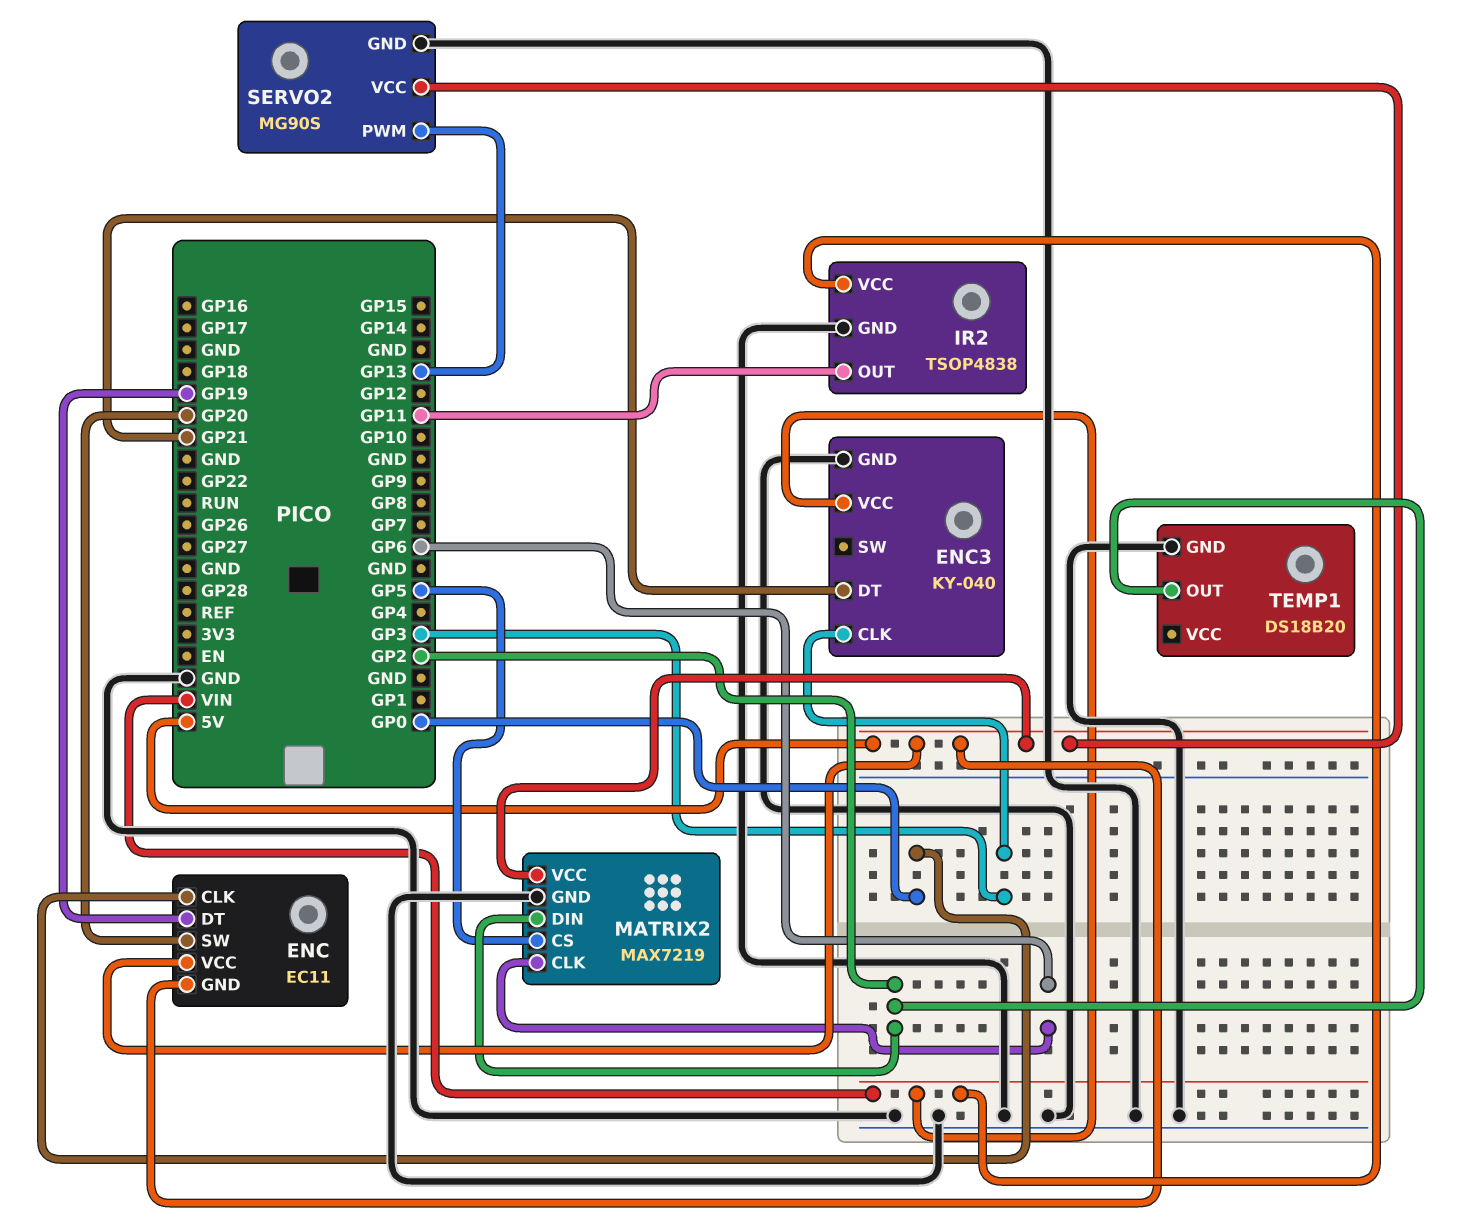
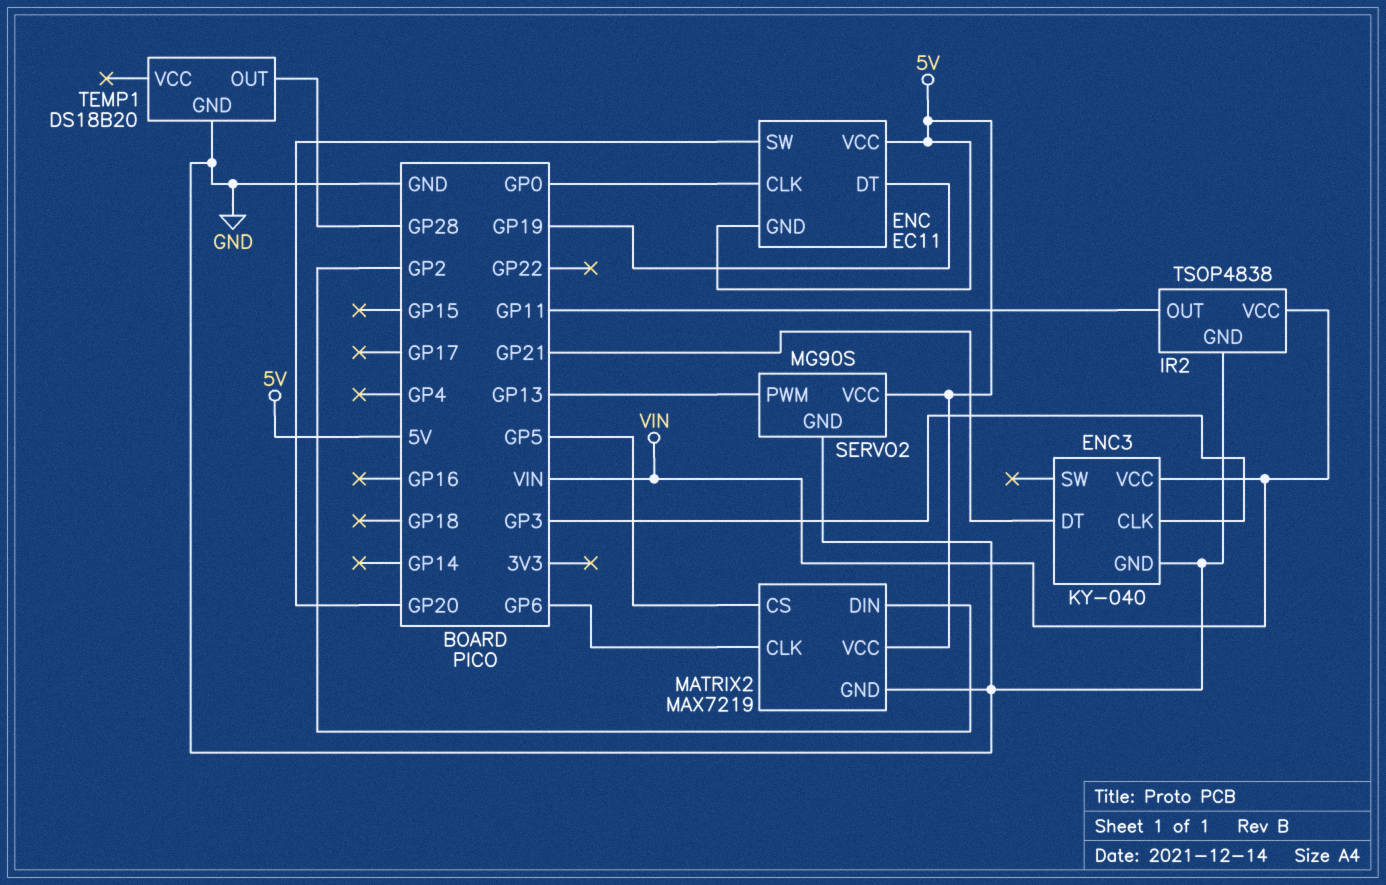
TEMP1 pin OUT: GP2 -> GP28

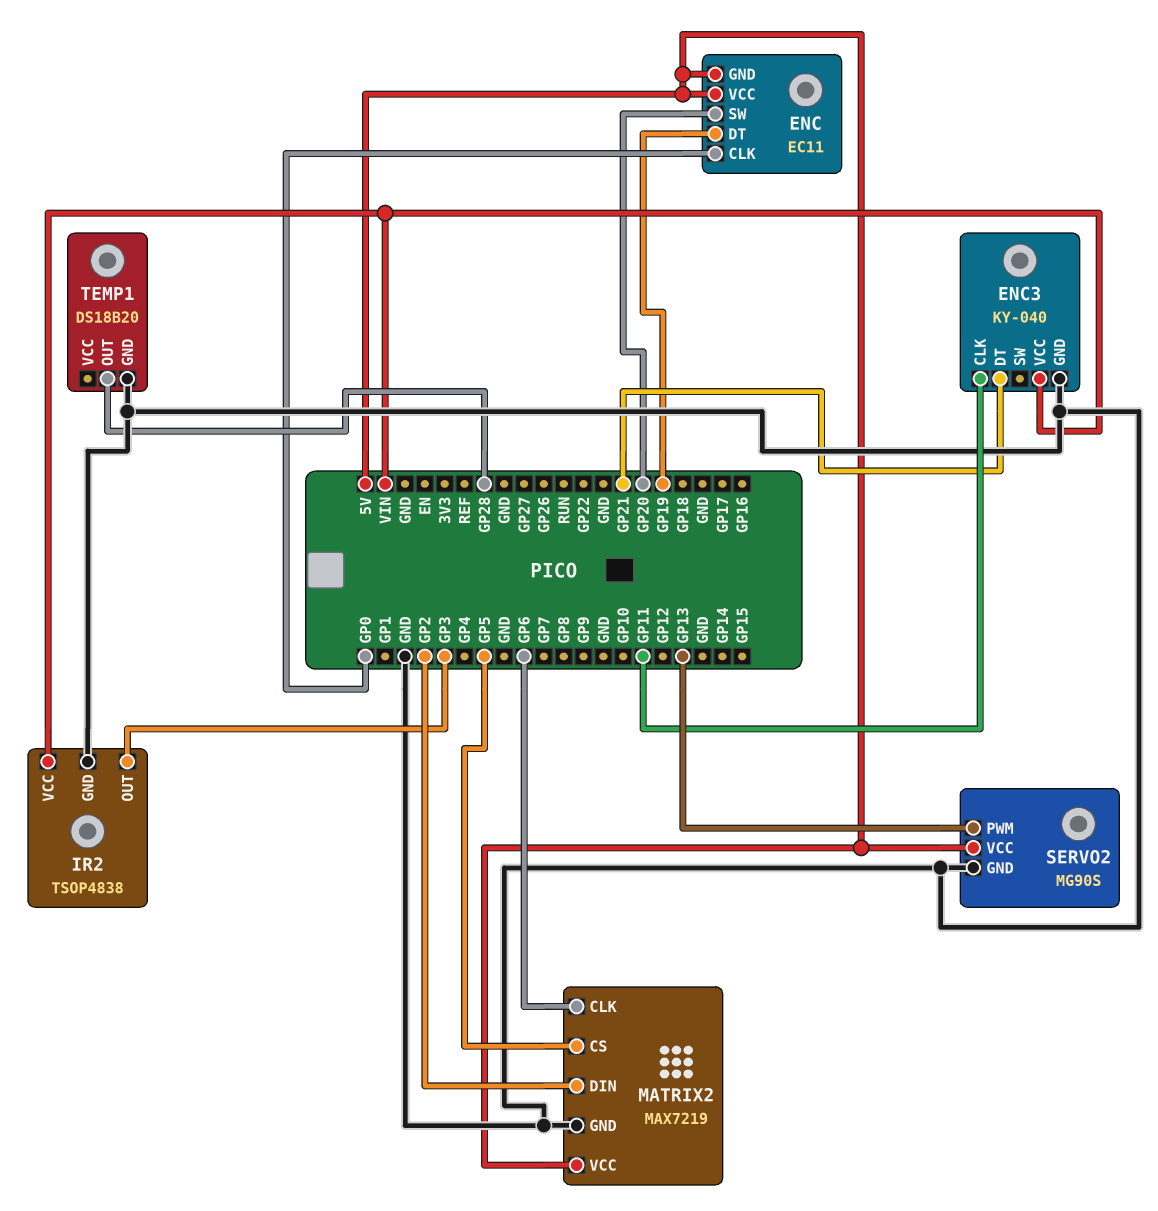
ENC3 pin CLK: GP3 -> GP11
IR2 pin OUT: GP11 -> GP3

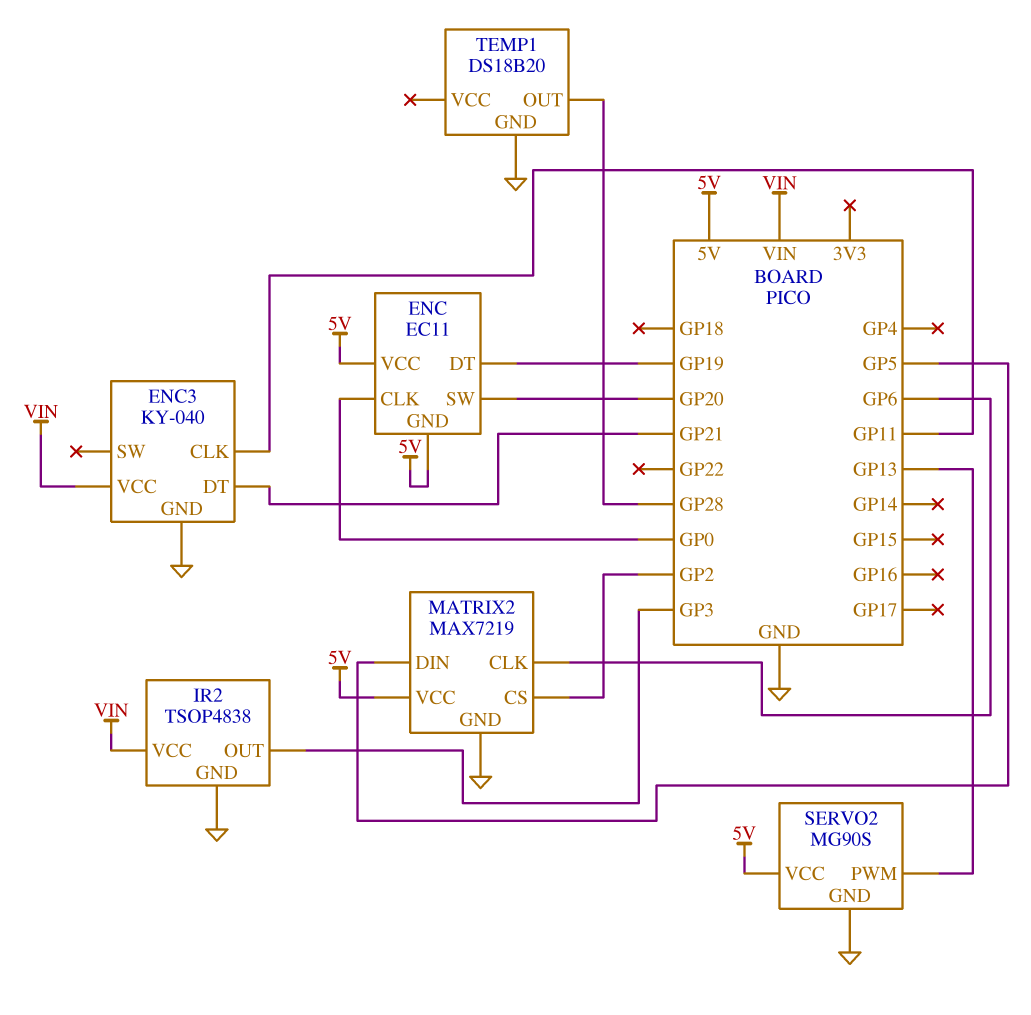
MATRIX2 pin CS: GP5 -> GP2
MATRIX2 pin DIN: GP2 -> GP5

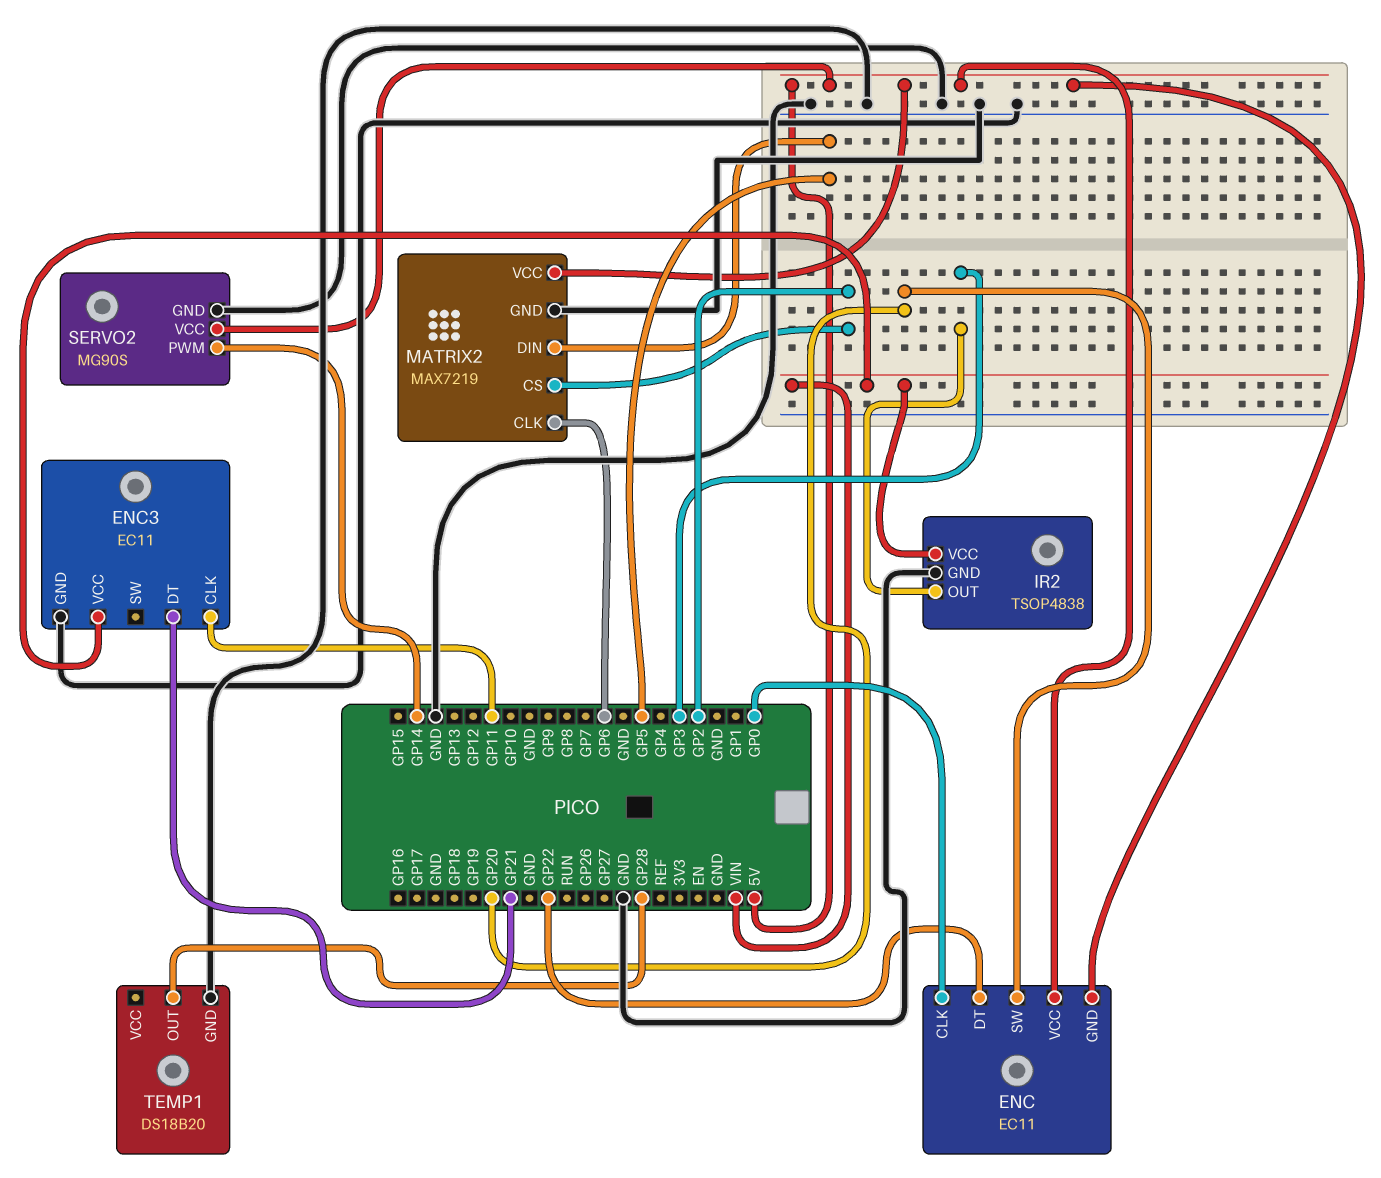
ENC pin DT: GP19 -> GP22
ENC3: KY-040 -> EC11
SERVO2 pin PWM: GP13 -> GP14

